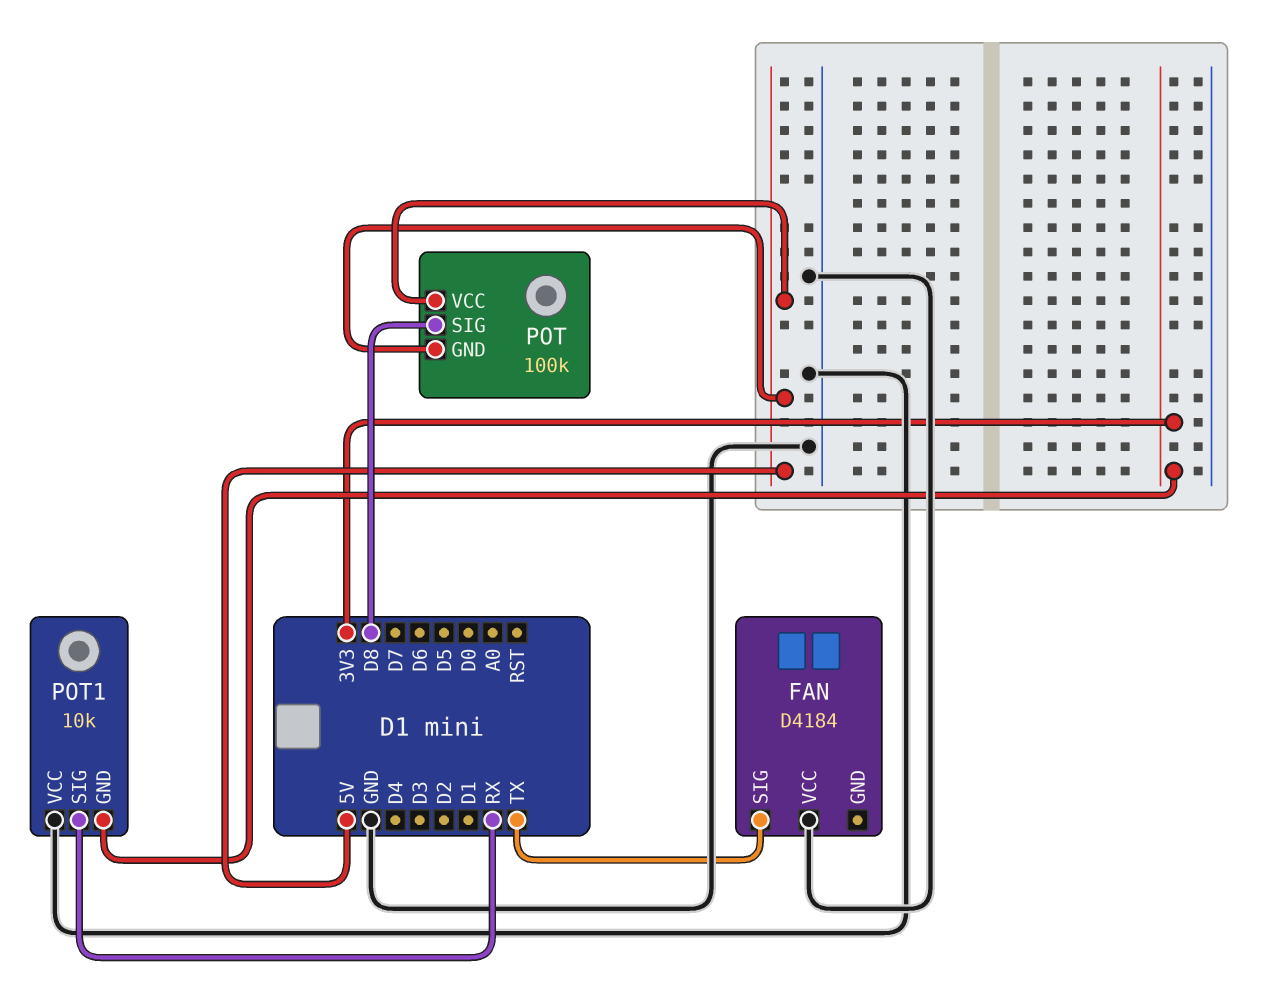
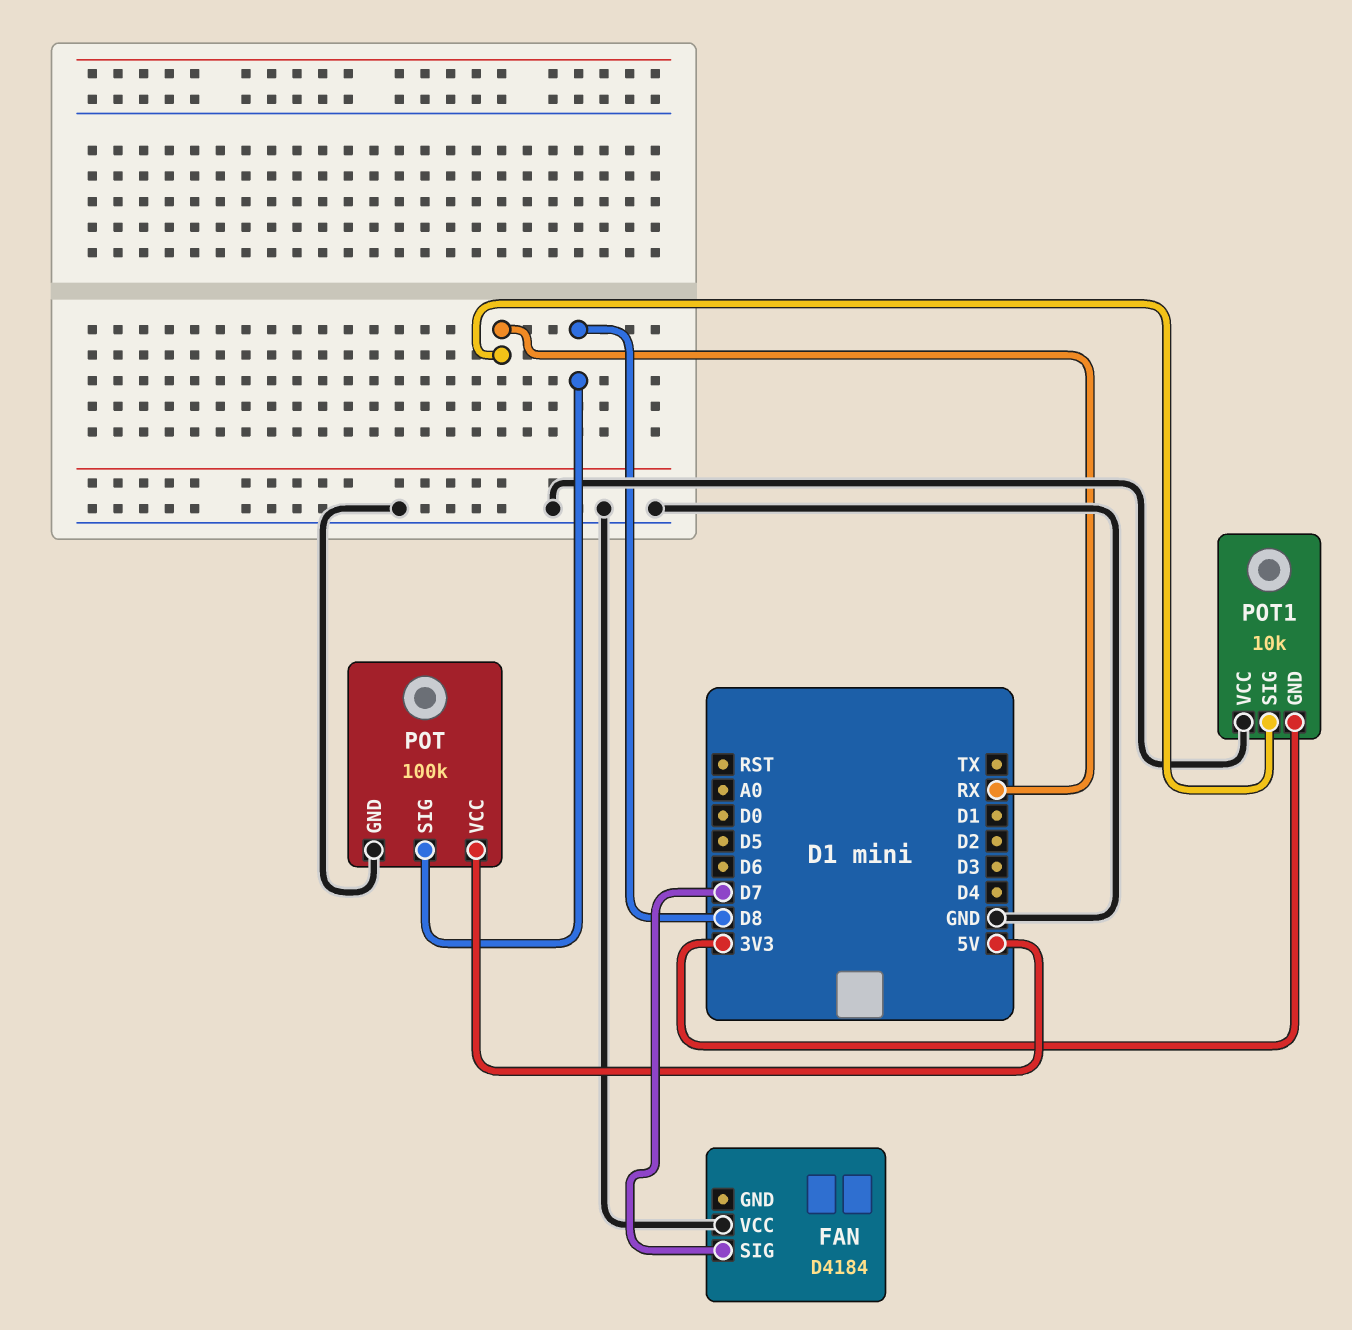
FAN pin SIG: TX -> D7
POT pin GND: 5V -> GND

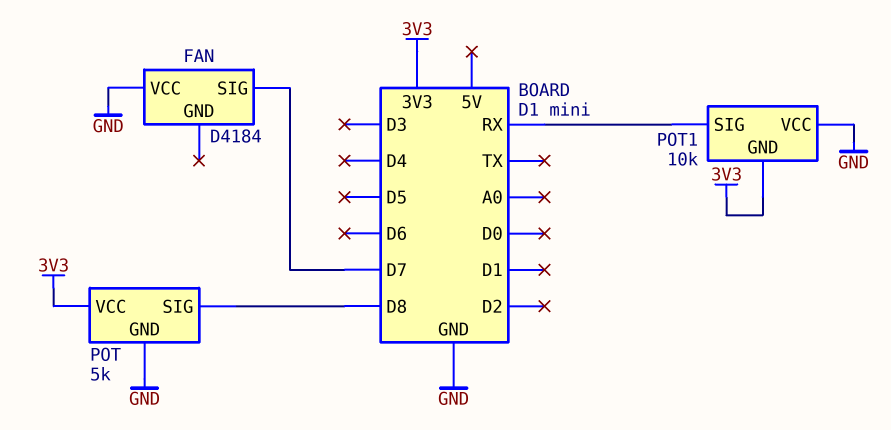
POT: 100k -> 5k
POT pin VCC: 5V -> 3V3

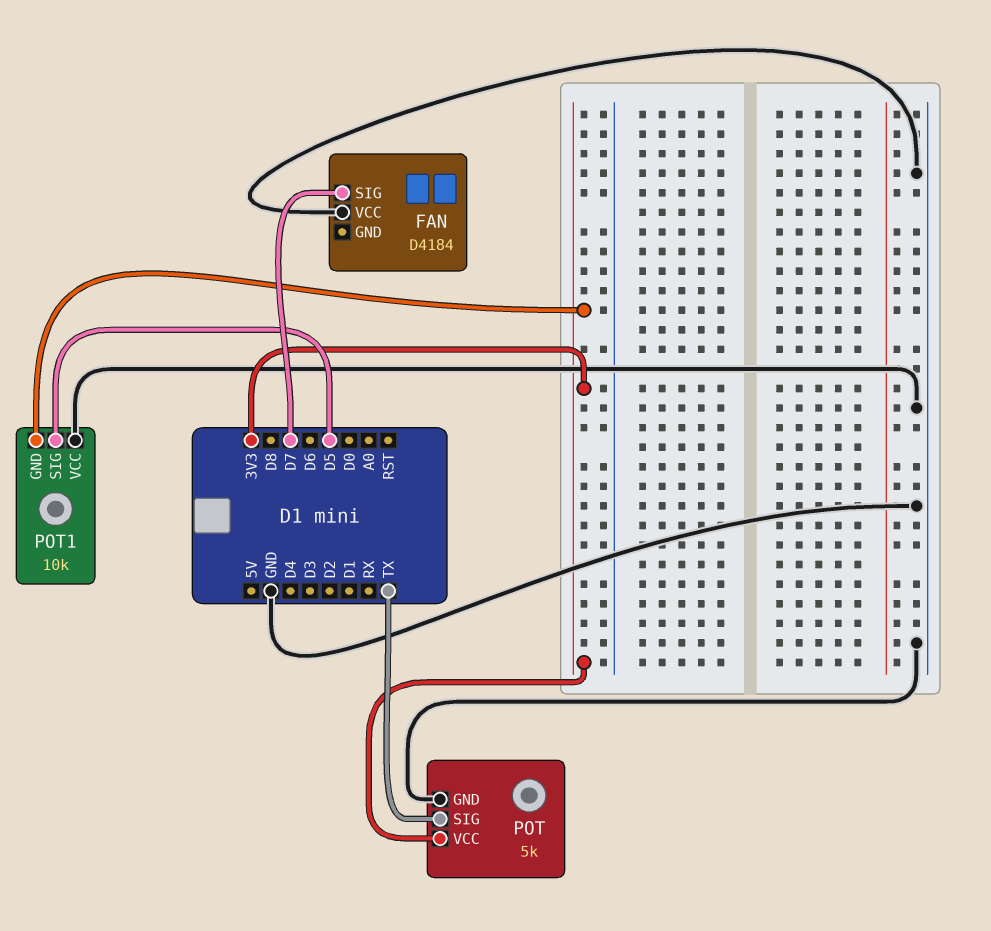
POT pin SIG: D8 -> TX
POT1 pin SIG: RX -> D5

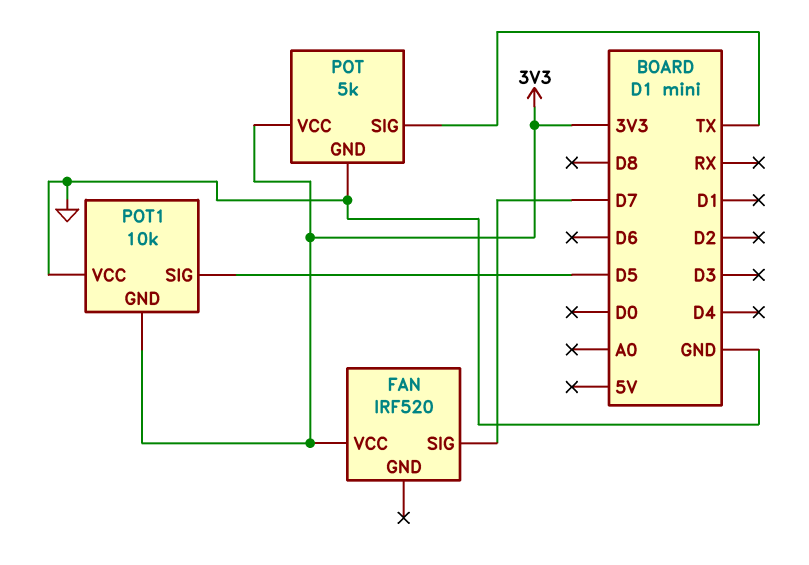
FAN: D4184 -> IRF520
FAN pin VCC: GND -> 3V3

